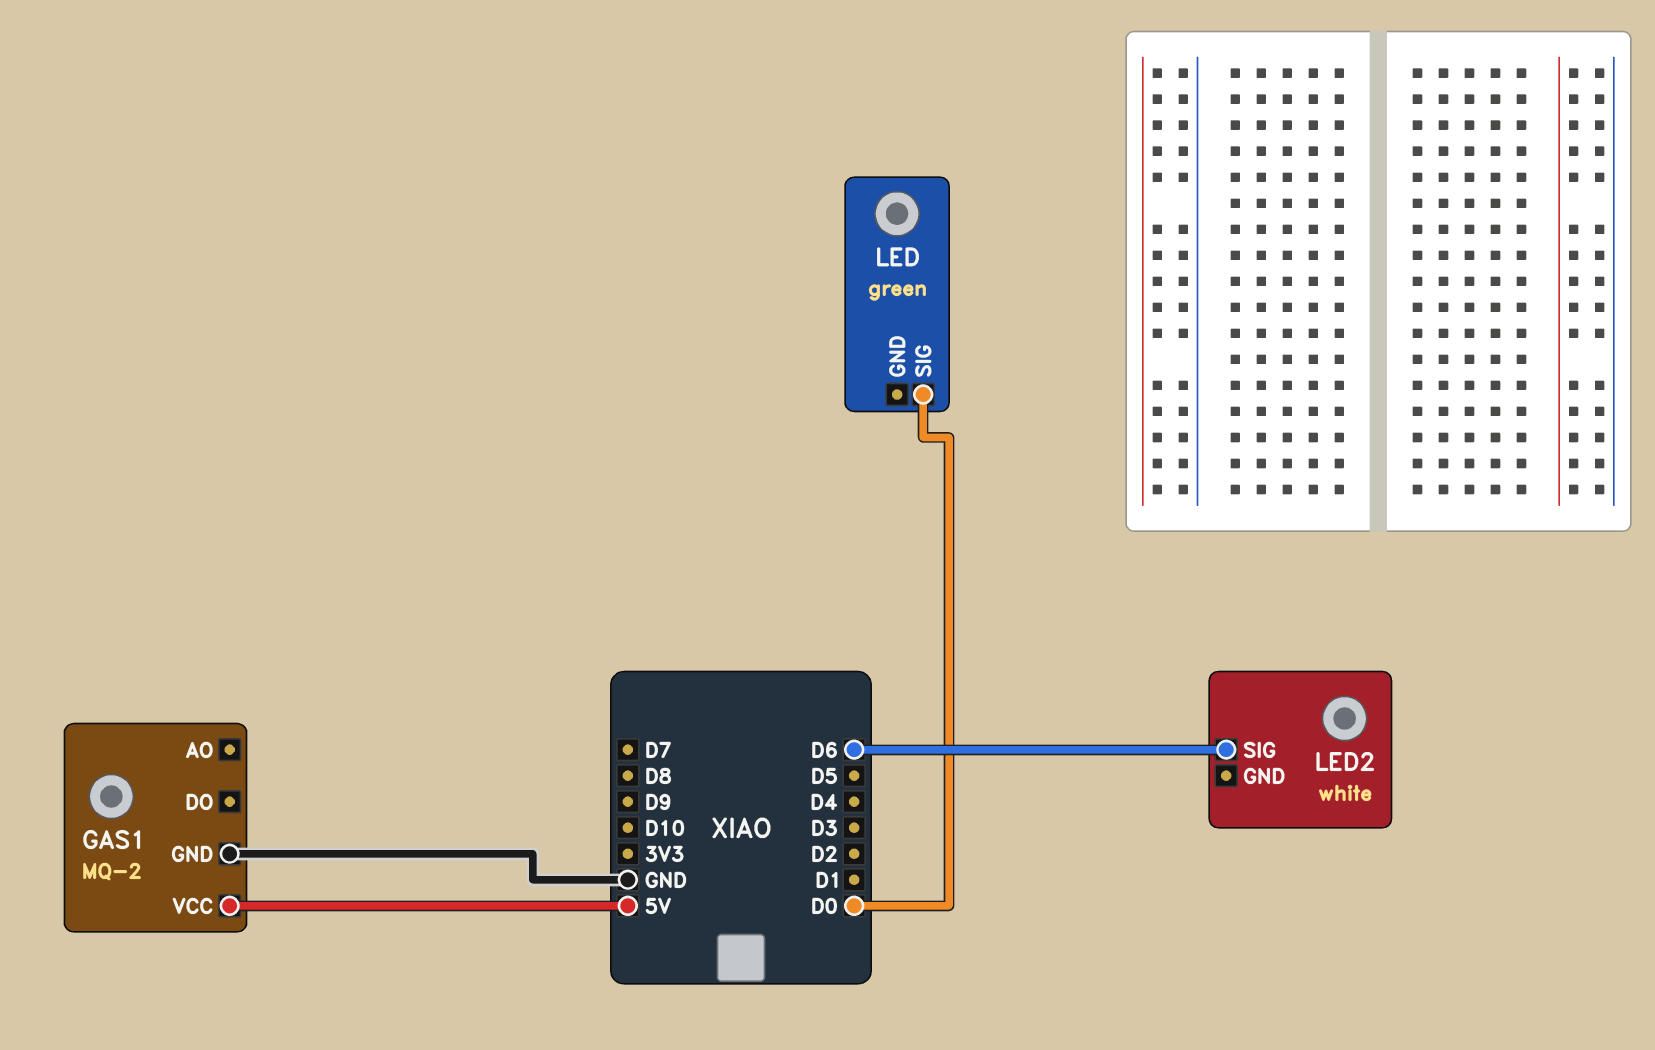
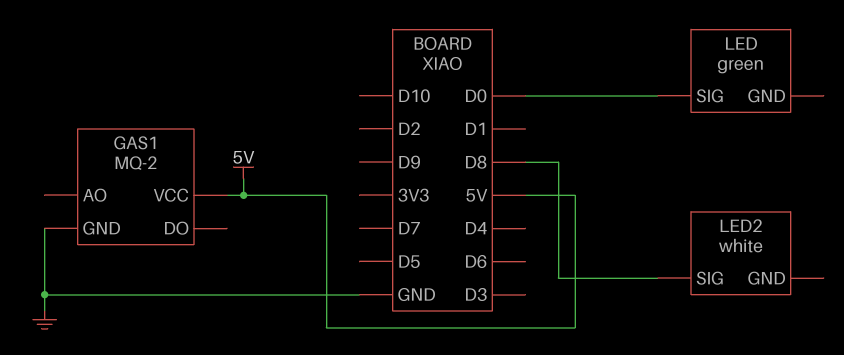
LED2 pin SIG: D6 -> D8

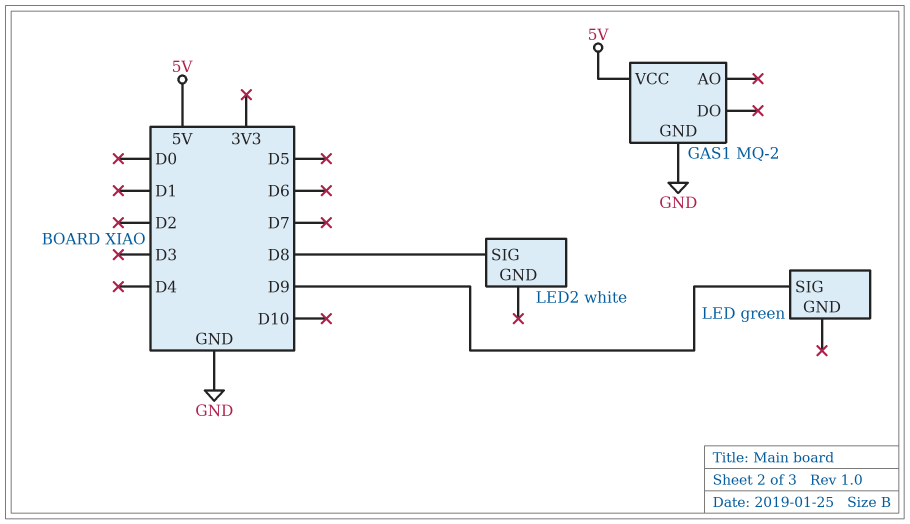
LED pin SIG: D0 -> D9

